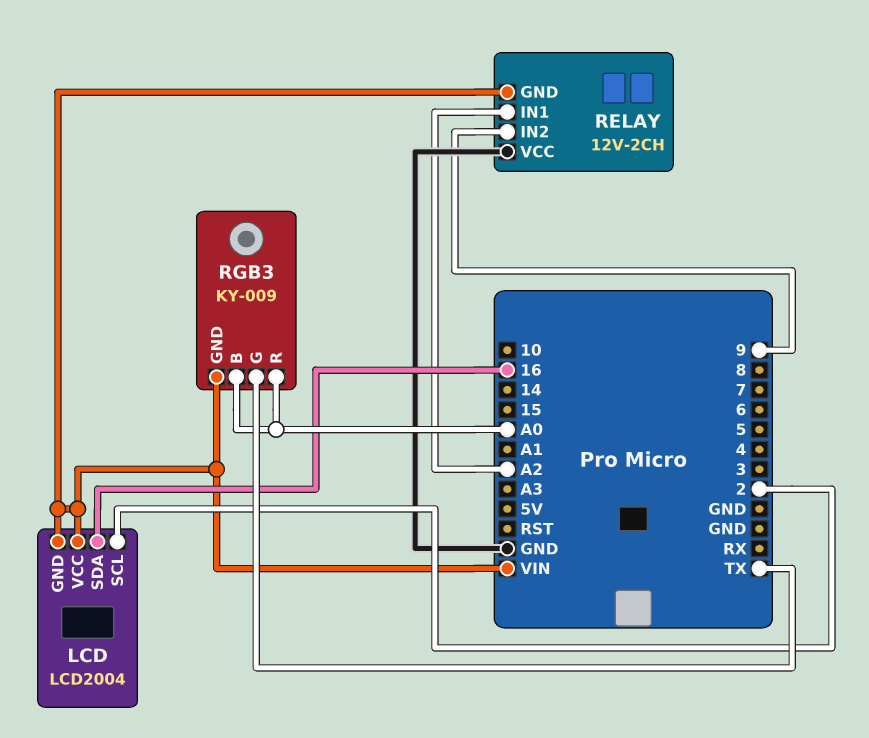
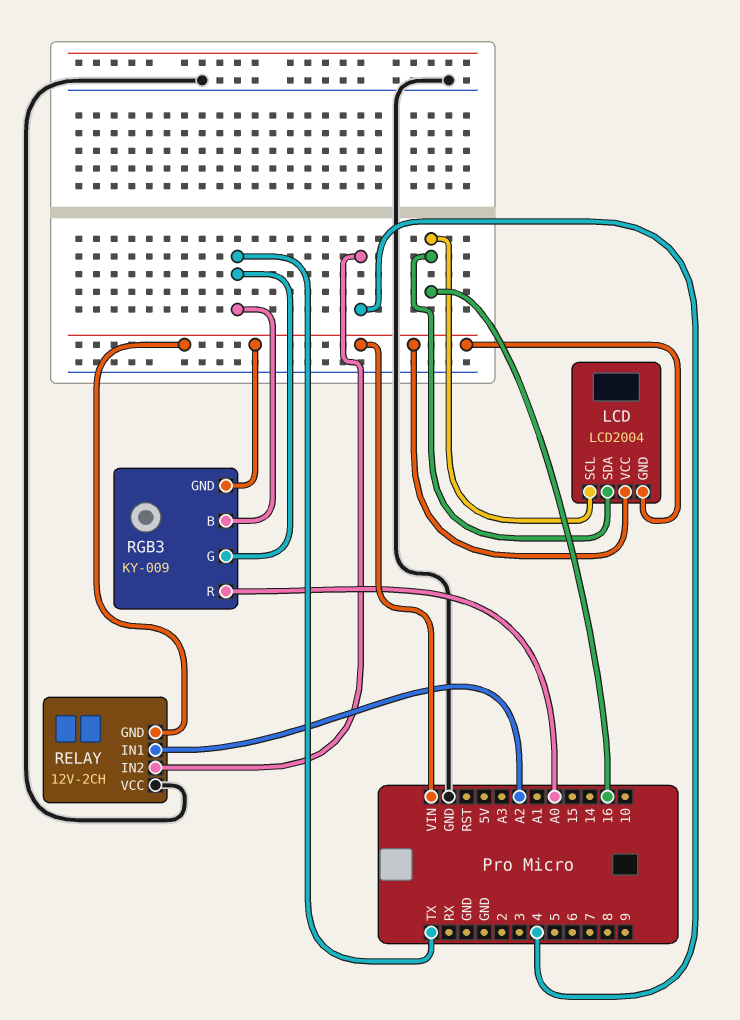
LCD pin SCL: 2 -> 16
RELAY pin IN2: 9 -> 4
RGB3 pin B: A0 -> TX

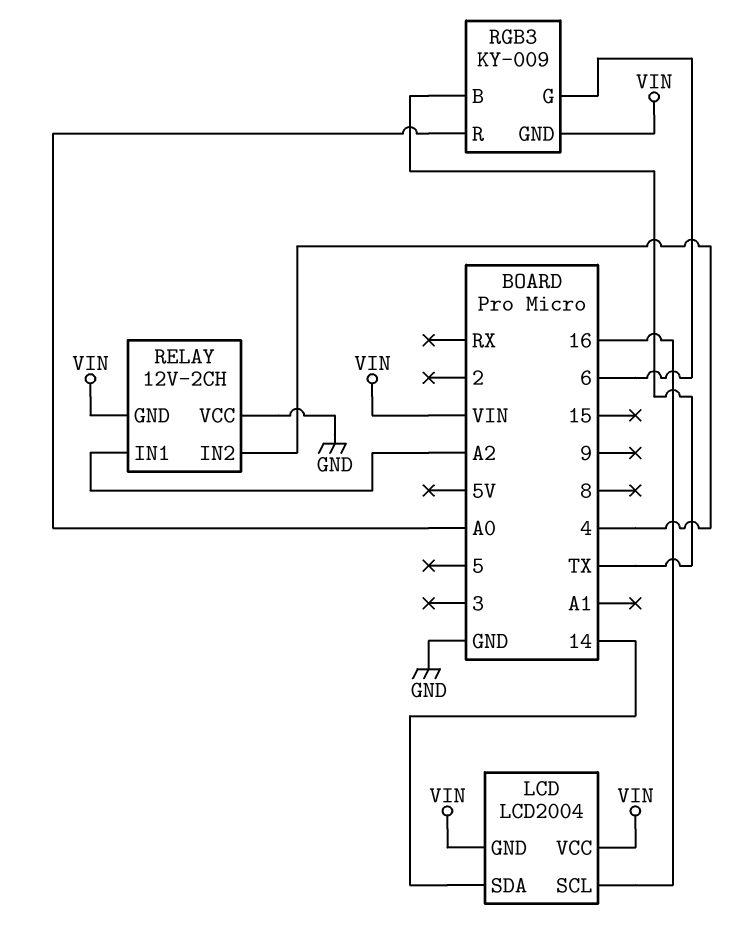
LCD pin SDA: 16 -> 14
RGB3 pin G: TX -> 6

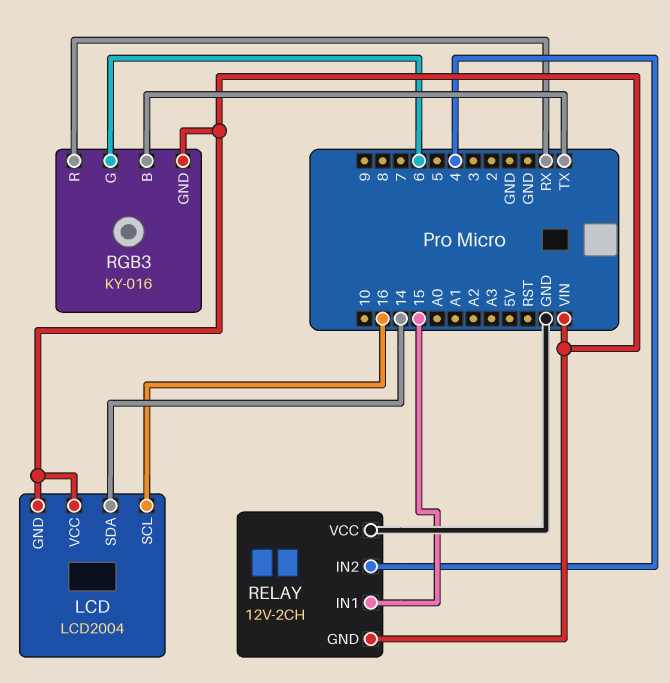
RELAY pin IN1: A2 -> 15
RGB3: KY-009 -> KY-016
RGB3 pin R: A0 -> RX

